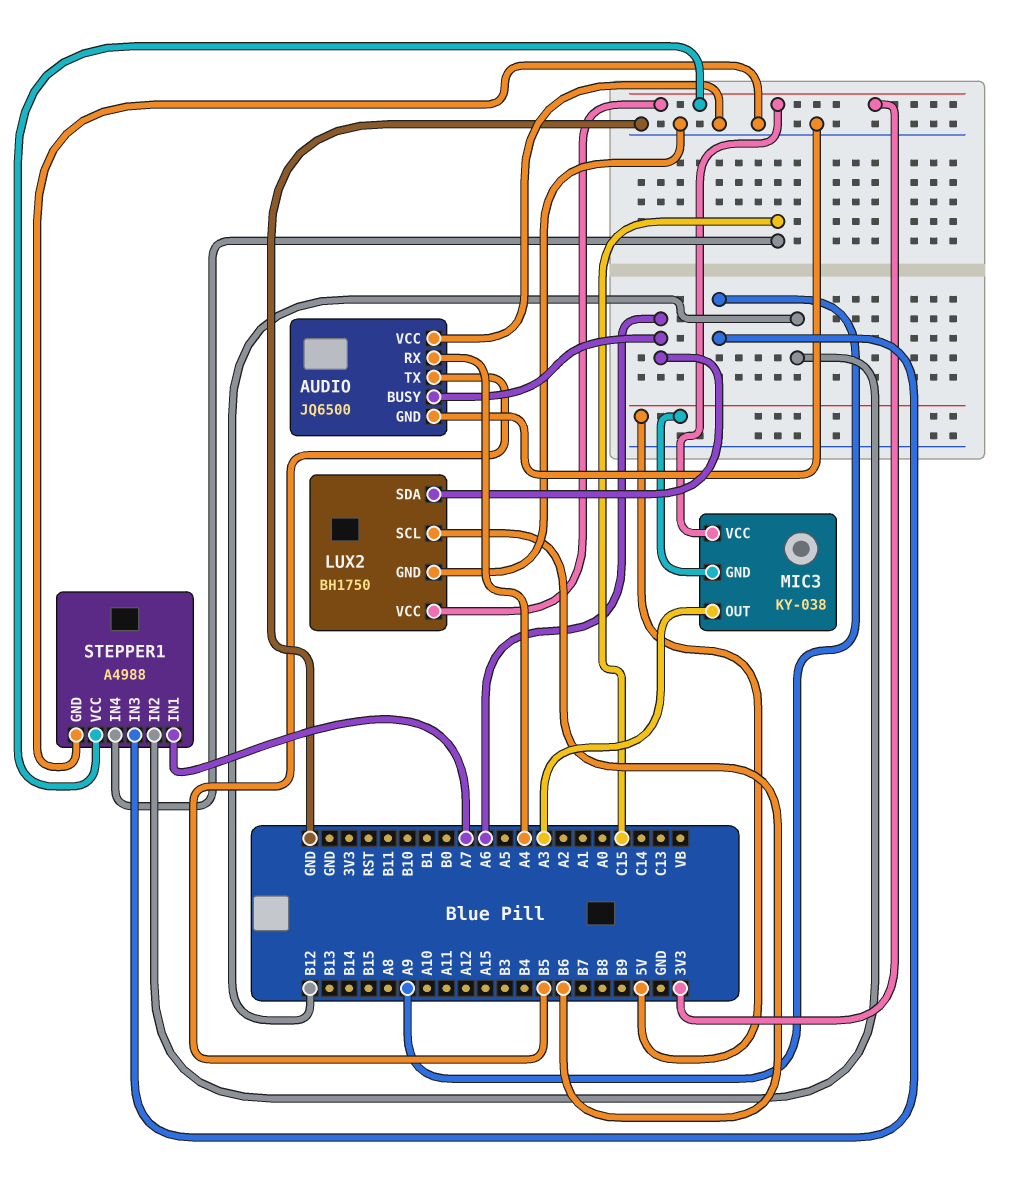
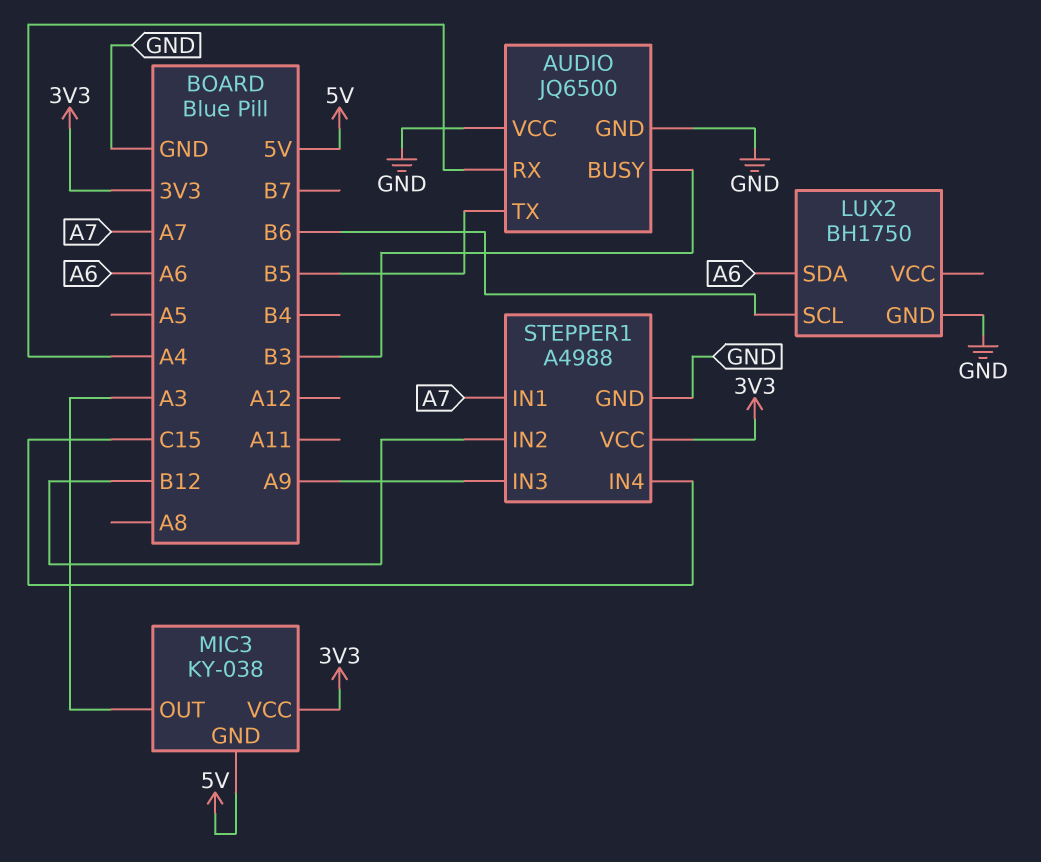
AUDIO pin BUSY: A6 -> B3
LUX2 pin VCC: 3V3 -> none

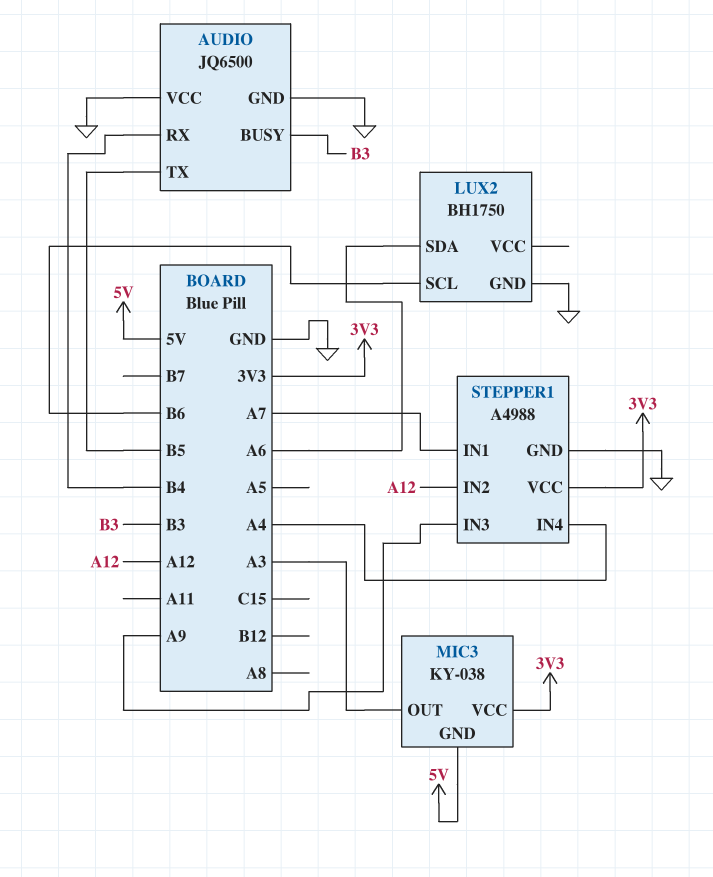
AUDIO pin RX: A4 -> B4
STEPPER1 pin IN2: B12 -> A12
STEPPER1 pin IN4: C15 -> A4

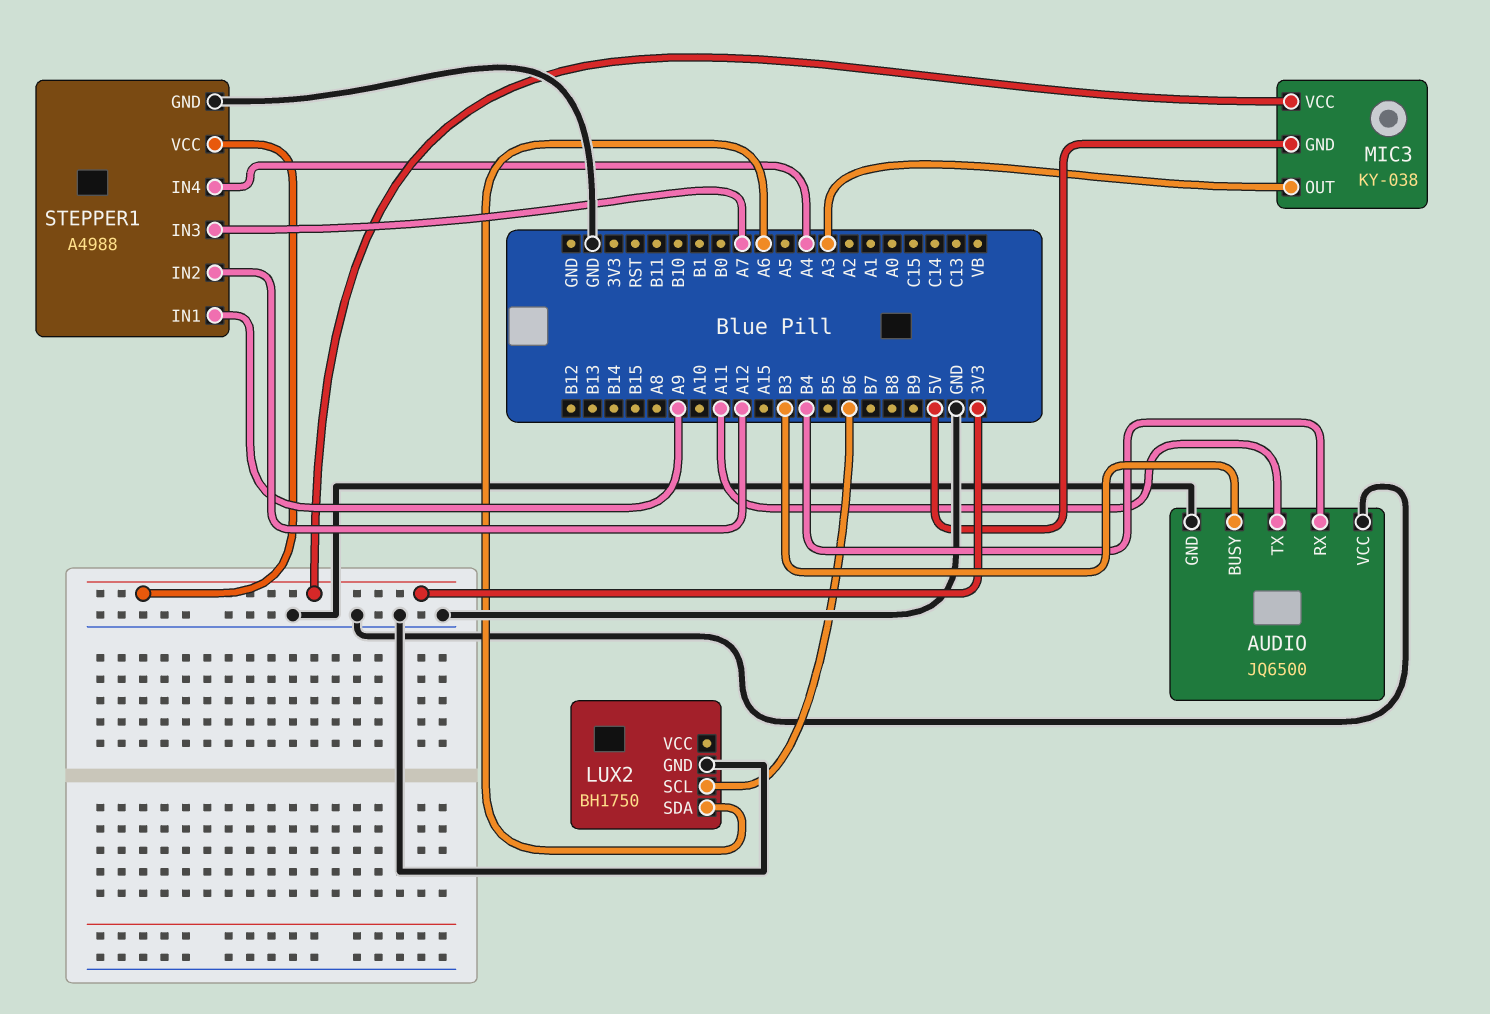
AUDIO pin TX: B5 -> A11
STEPPER1 pin IN1: A7 -> A9
STEPPER1 pin IN3: A9 -> A7

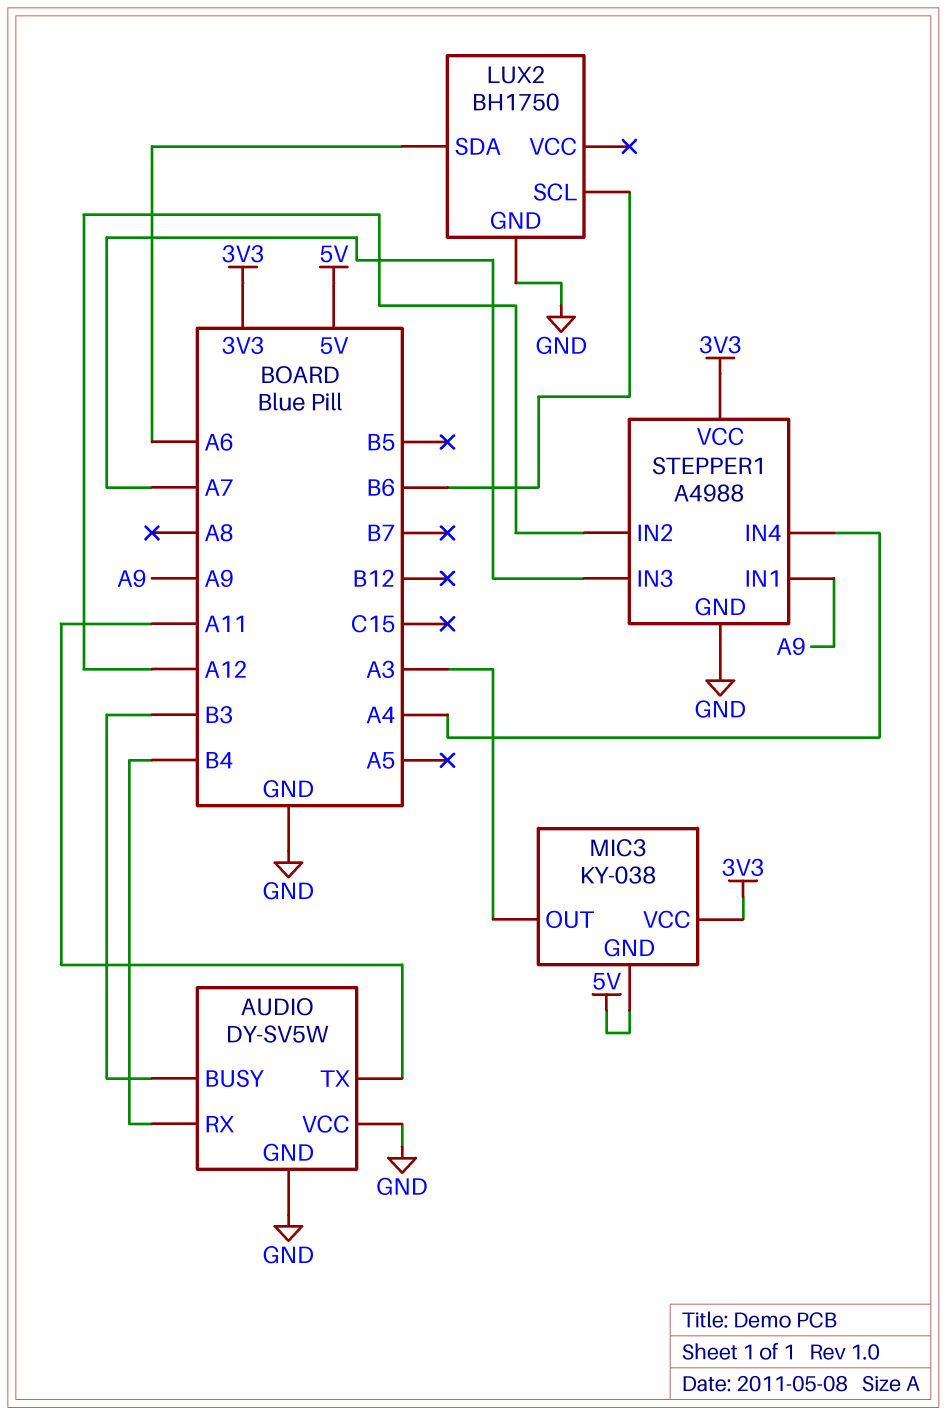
AUDIO: JQ6500 -> DY-SV5W

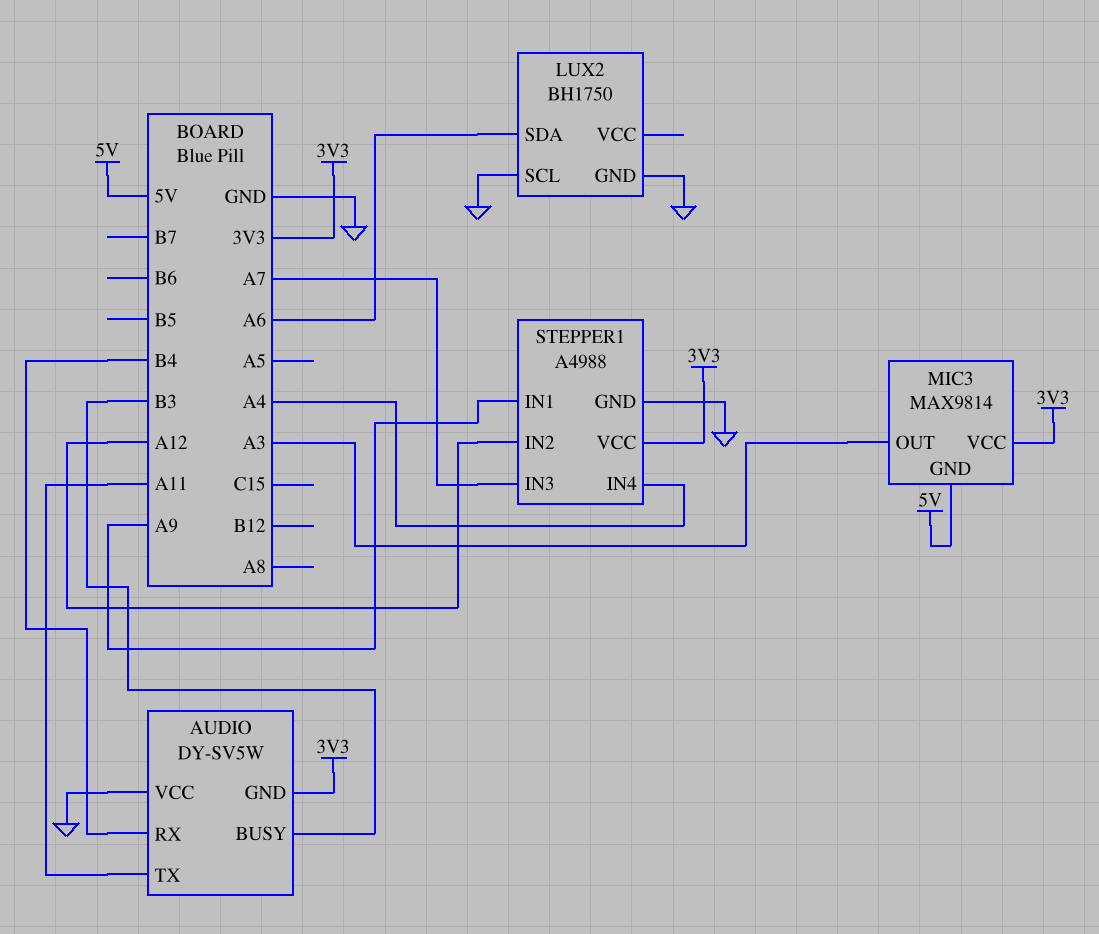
AUDIO pin GND: GND -> 3V3
LUX2 pin SCL: B6 -> GND
MIC3: KY-038 -> MAX9814

